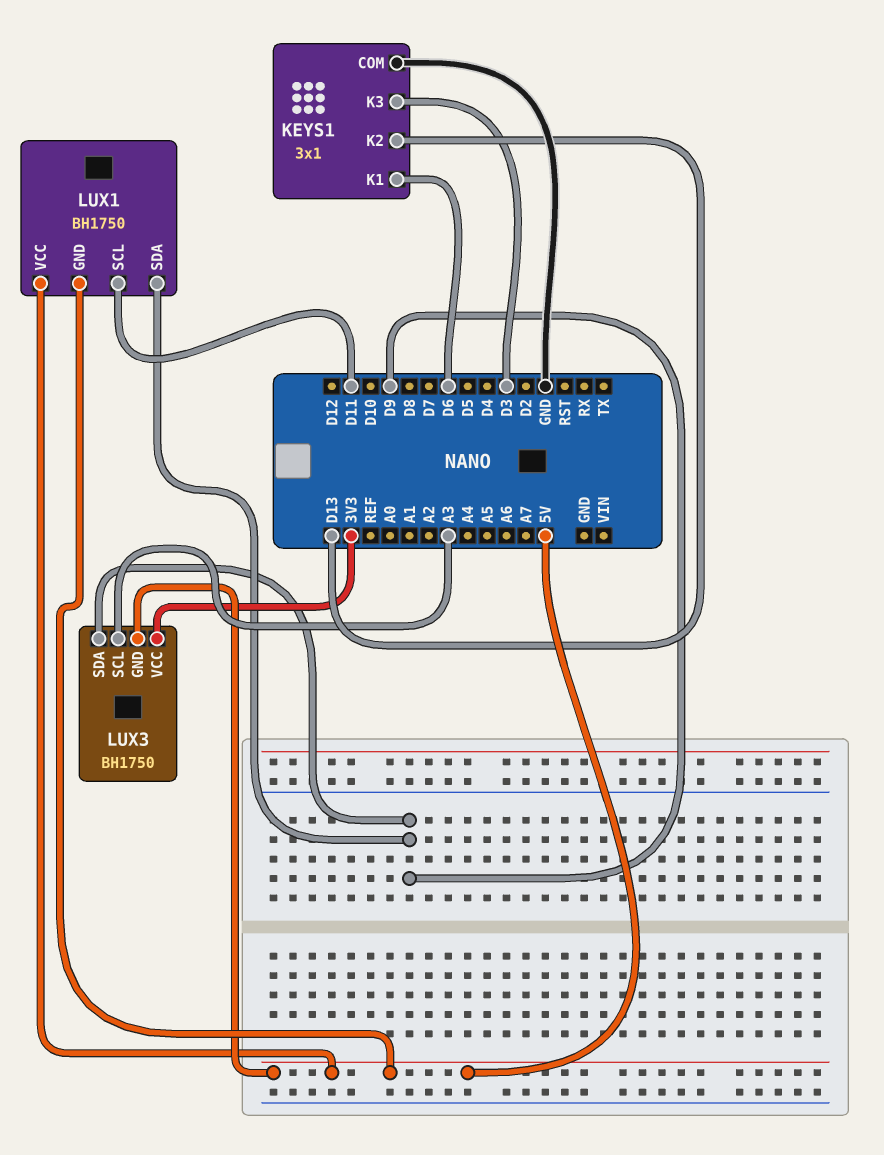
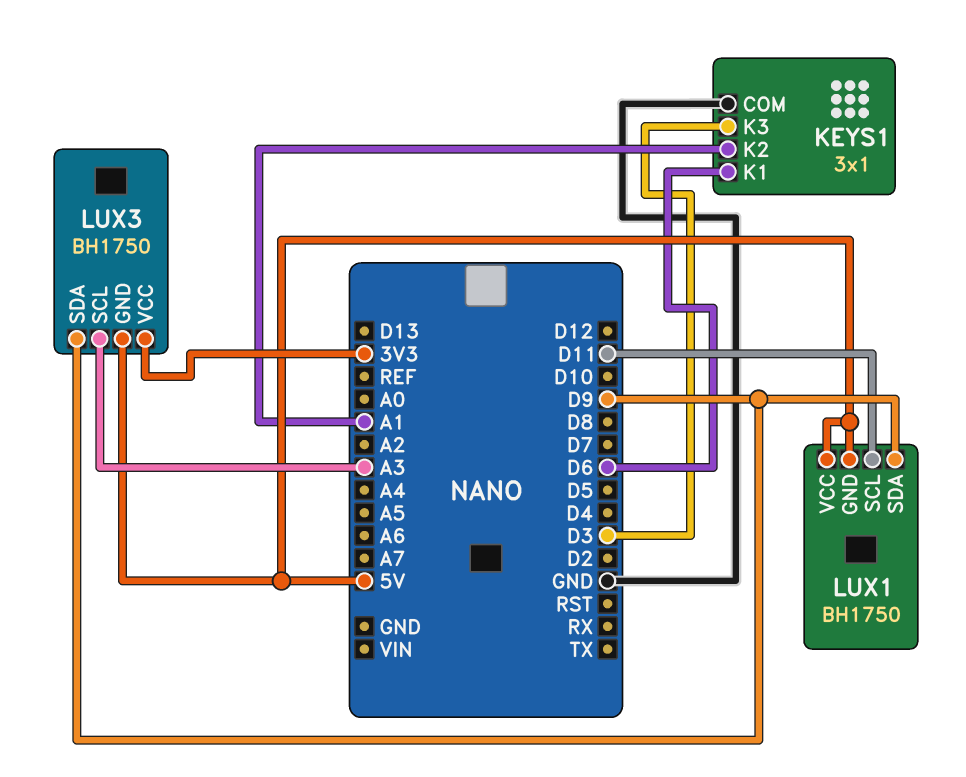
KEYS1 pin K2: D13 -> A1

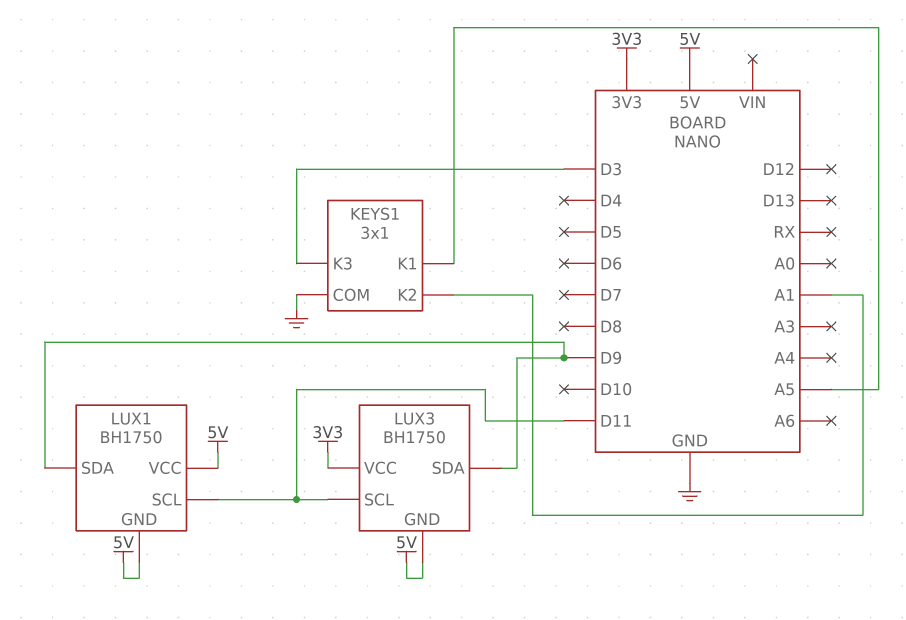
KEYS1 pin K1: D6 -> A5
LUX3 pin SCL: A3 -> D11

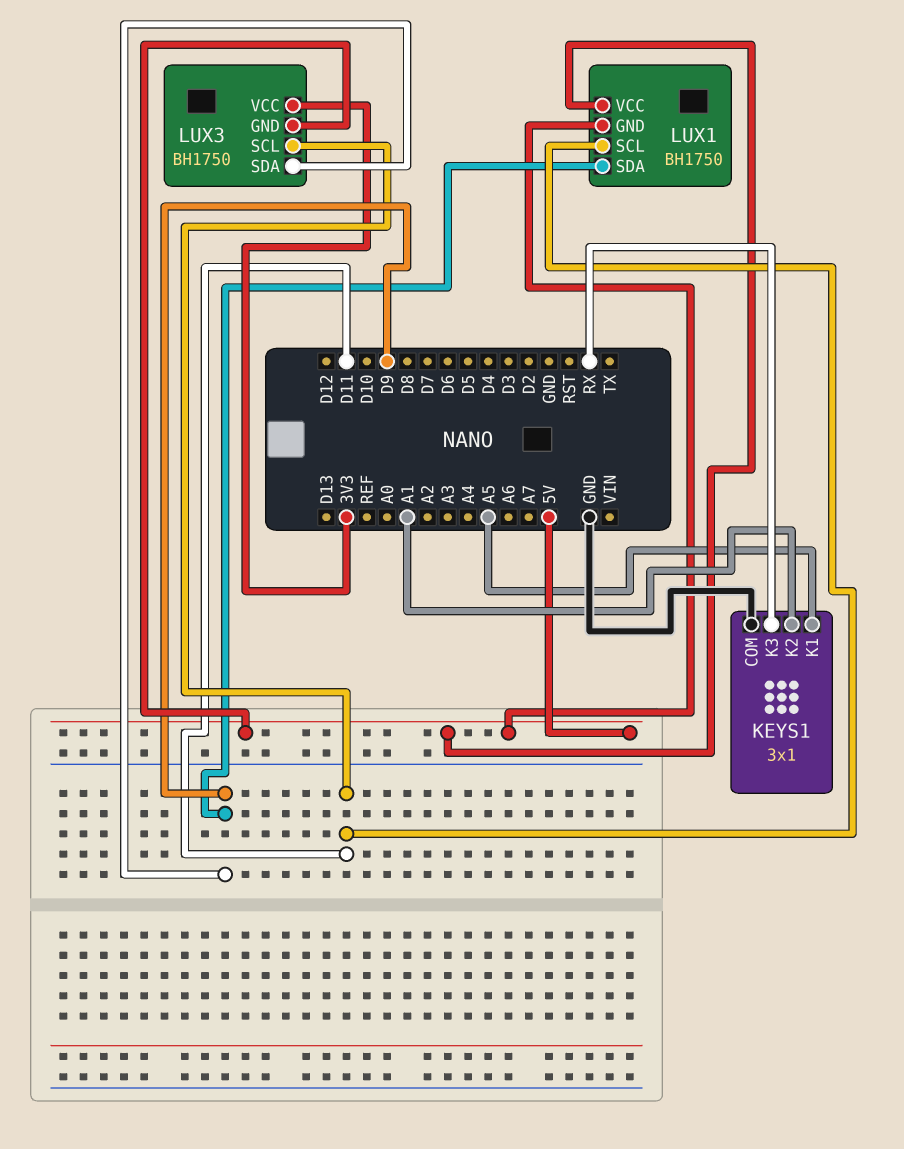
KEYS1 pin K3: D3 -> RX

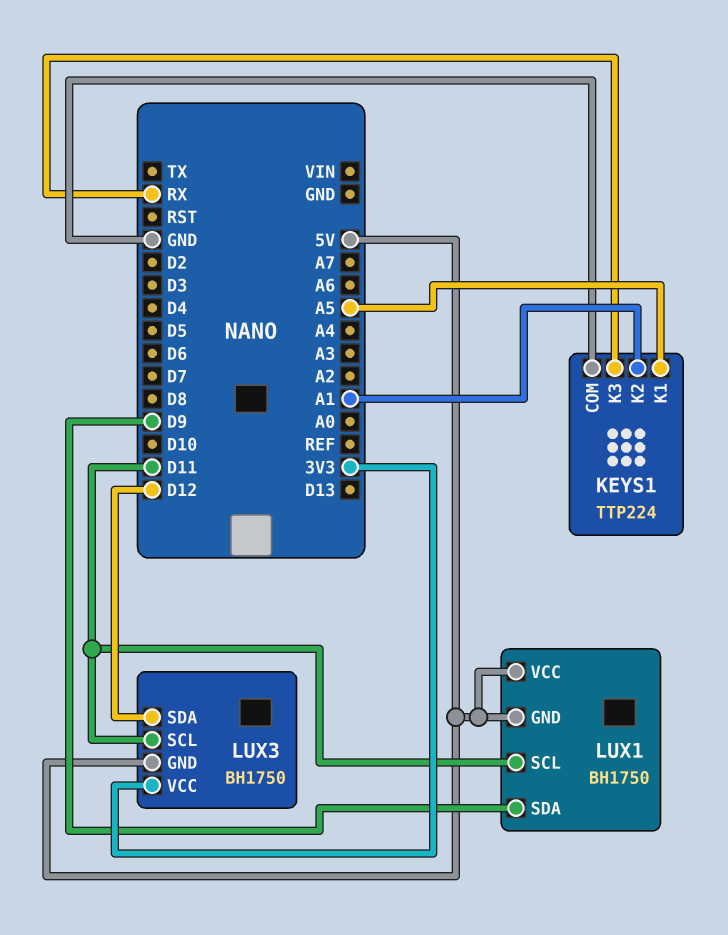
KEYS1: 3x1 -> TTP224
LUX3 pin SDA: D9 -> D12

